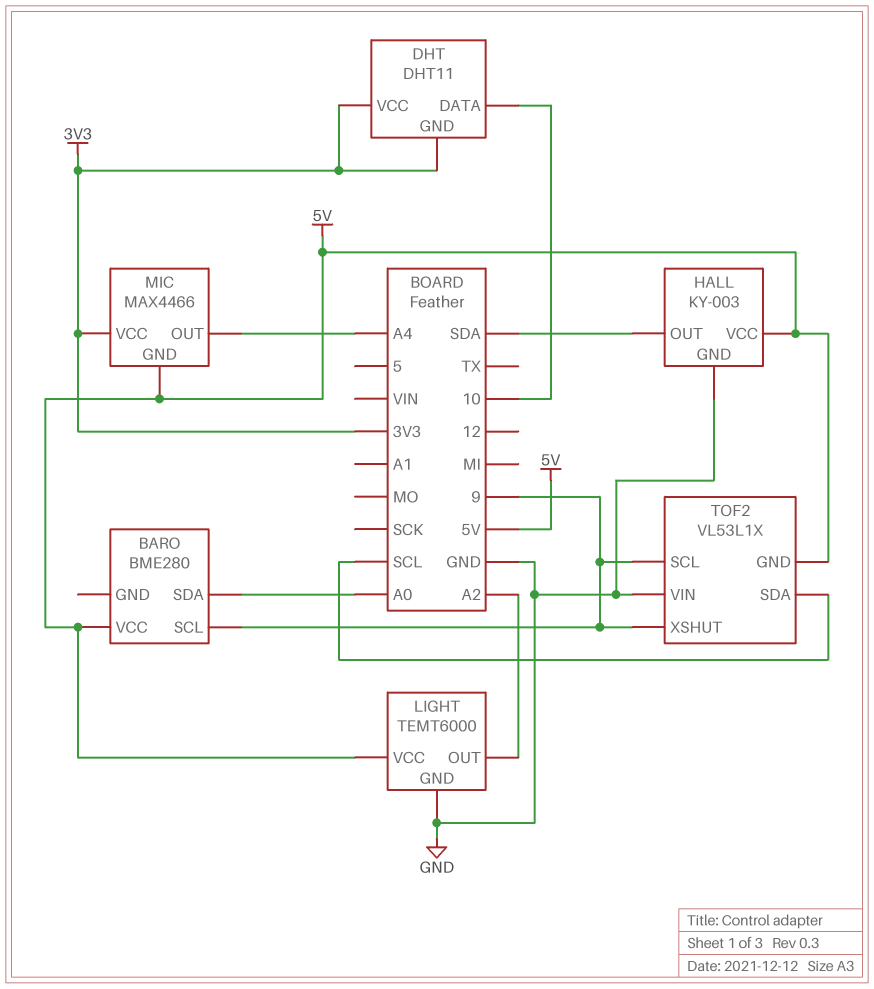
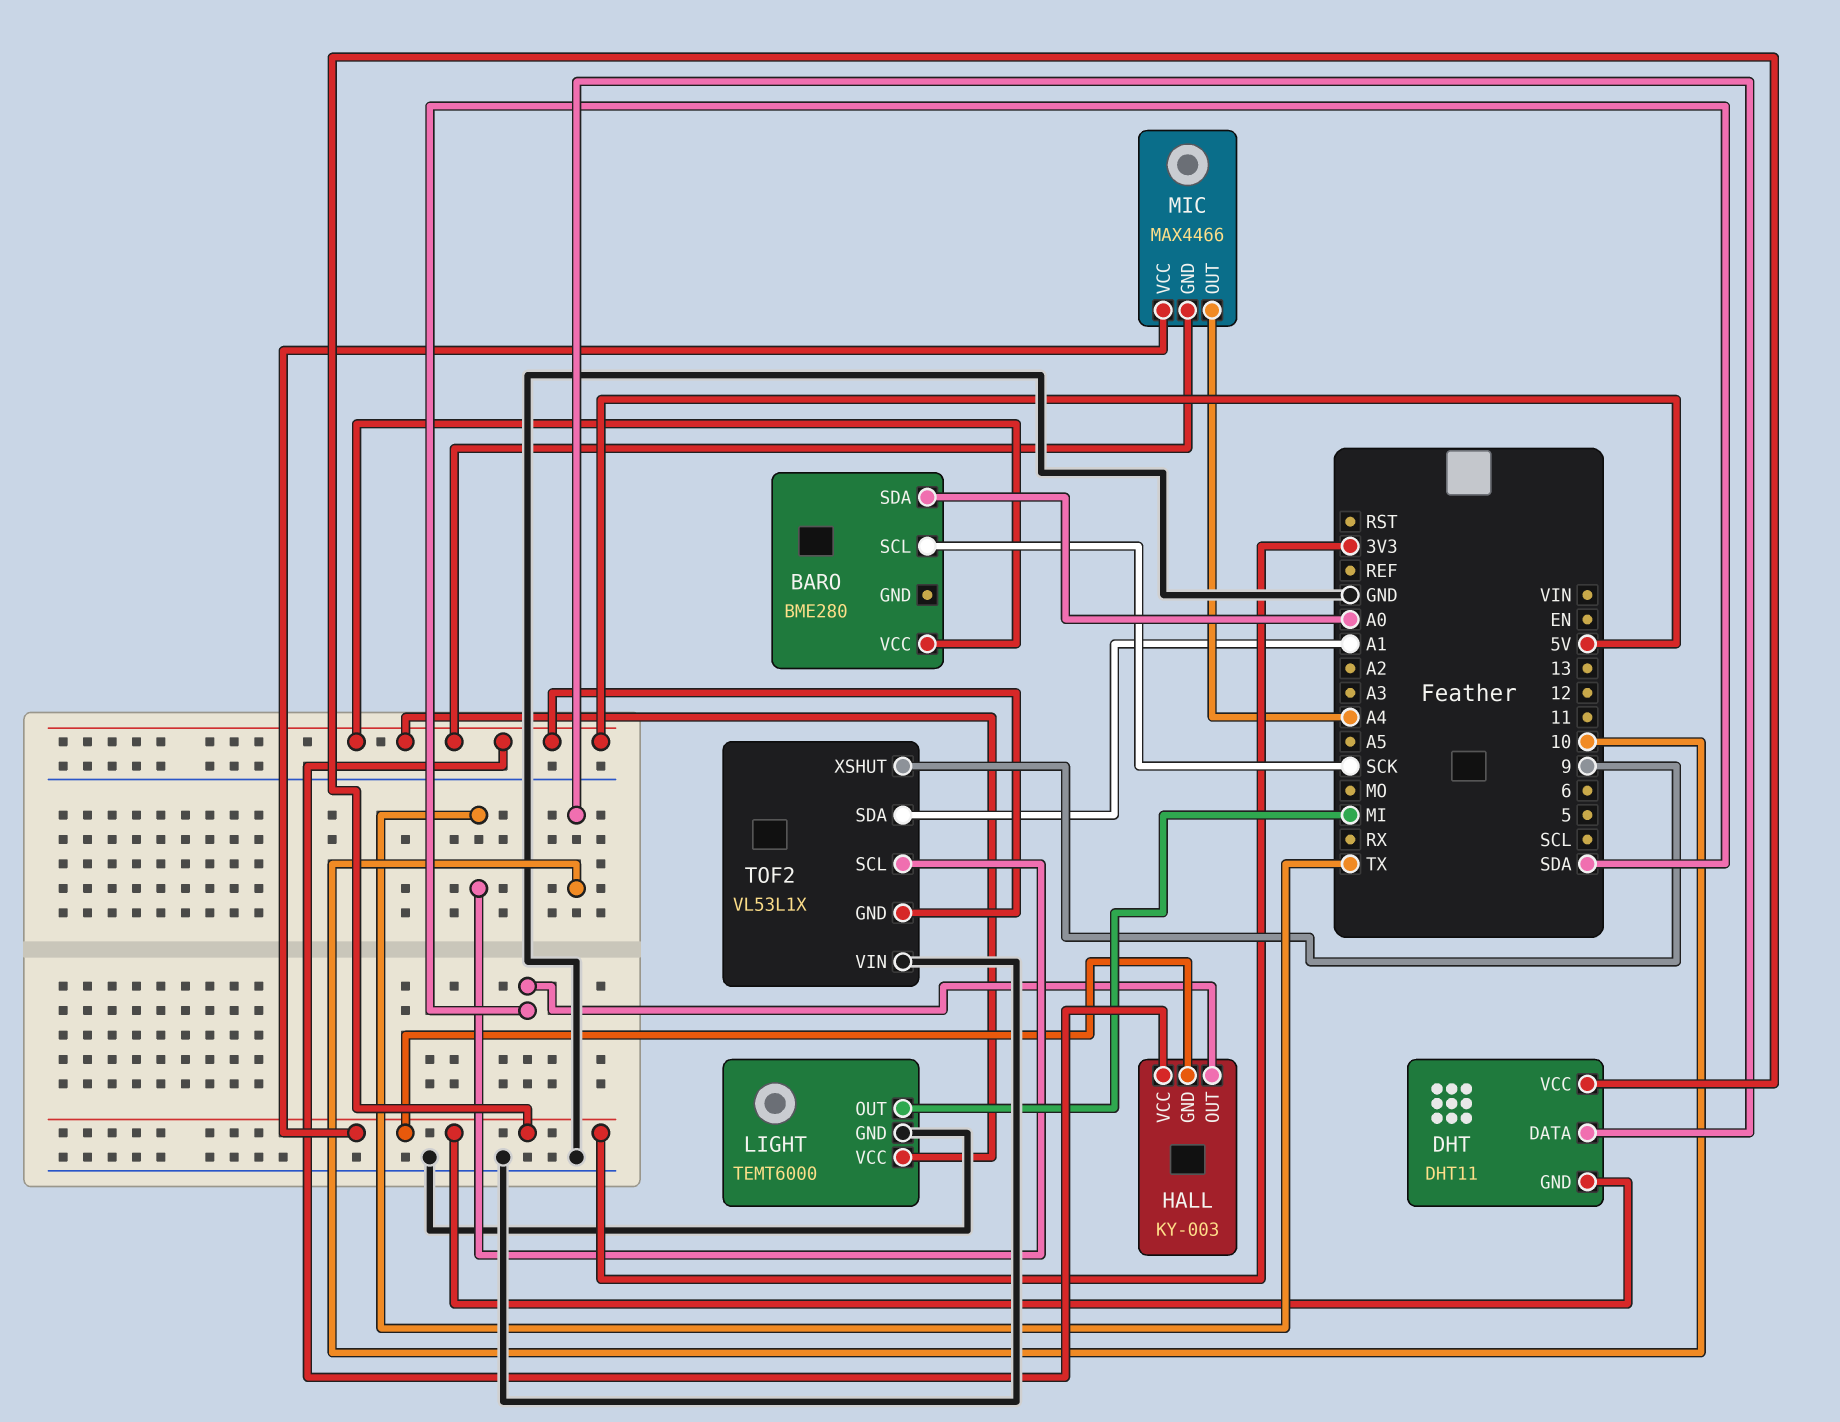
BARO pin SCL: 9 -> SCK
HALL pin GND: GND -> 3V3
LIGHT pin OUT: A2 -> MI
TOF2 pin SCL: 9 -> TX
TOF2 pin SDA: SCL -> A1

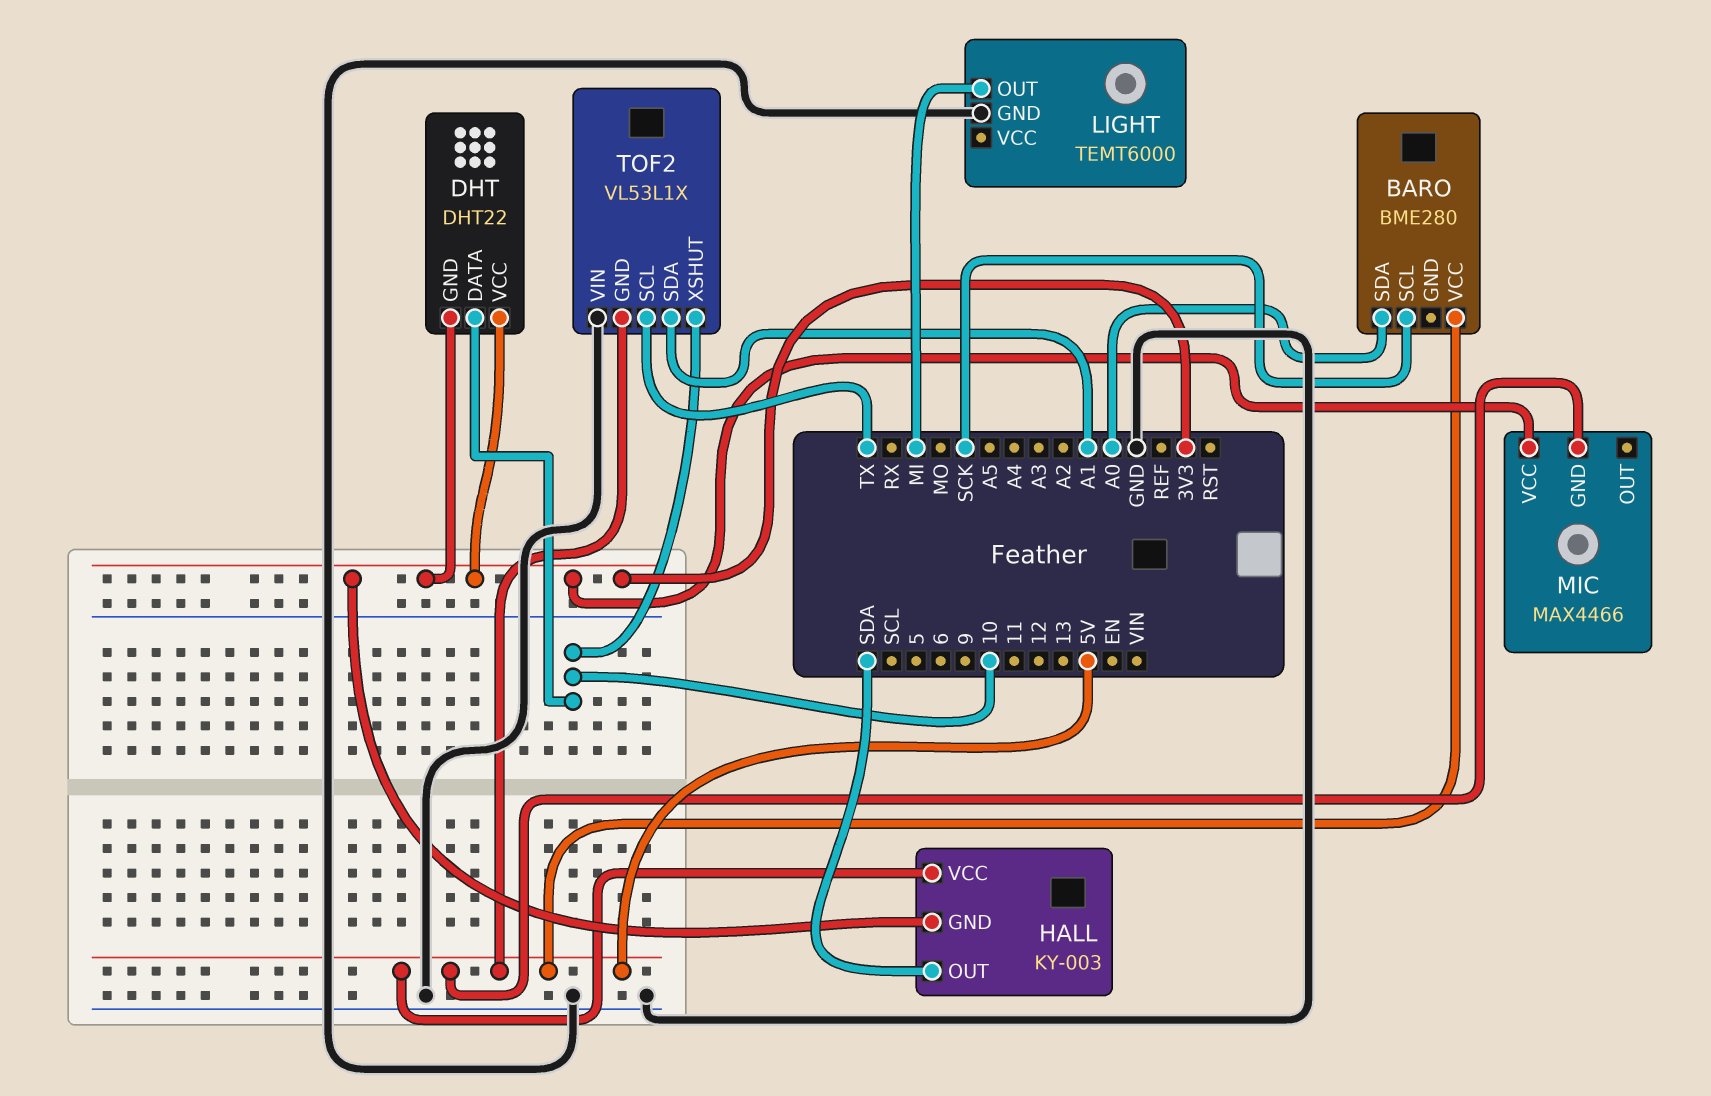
DHT: DHT11 -> DHT22
LIGHT pin VCC: 5V -> none
MIC pin OUT: A4 -> none
TOF2 pin XSHUT: 9 -> 10

